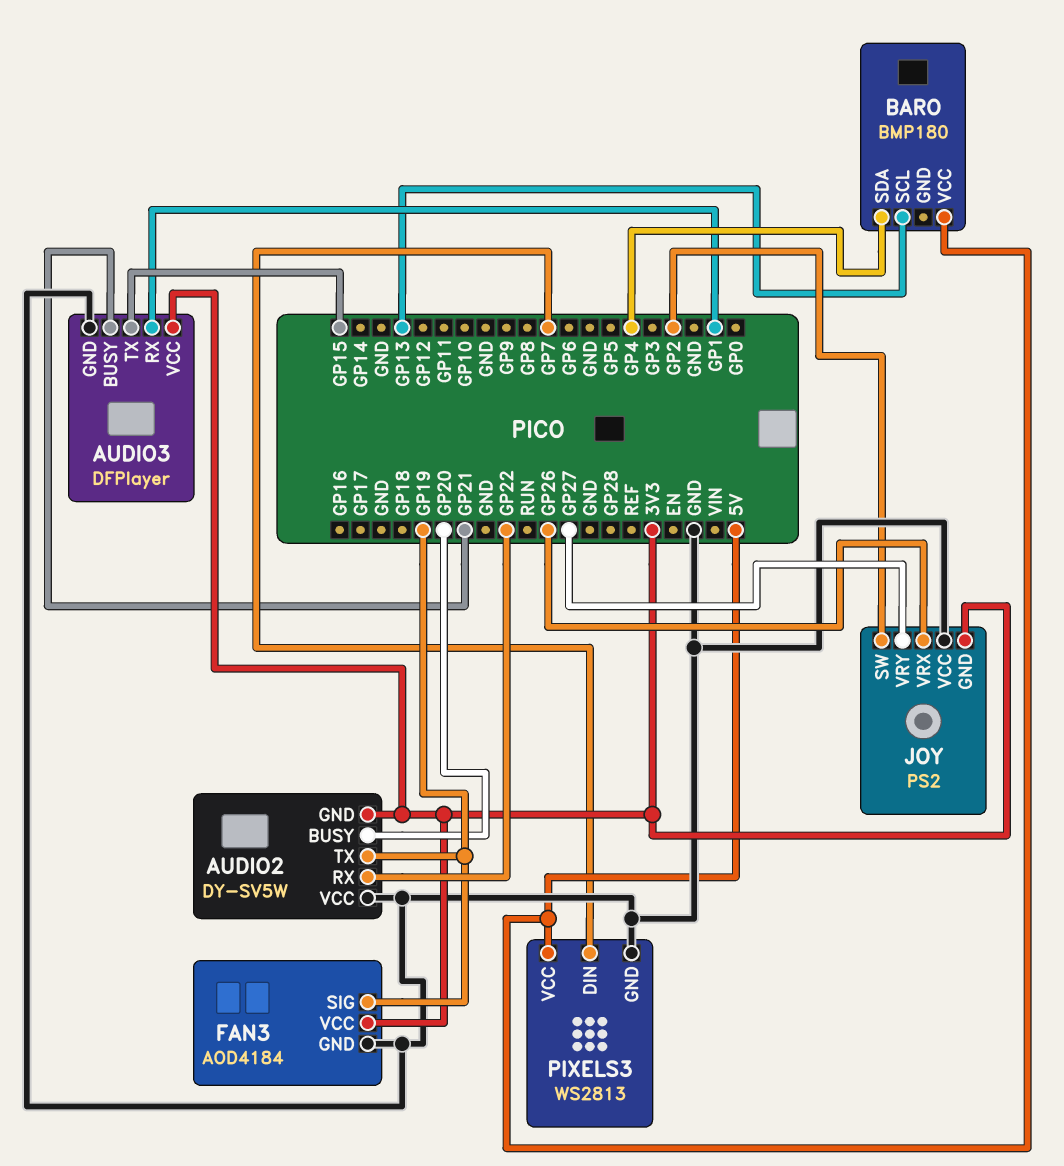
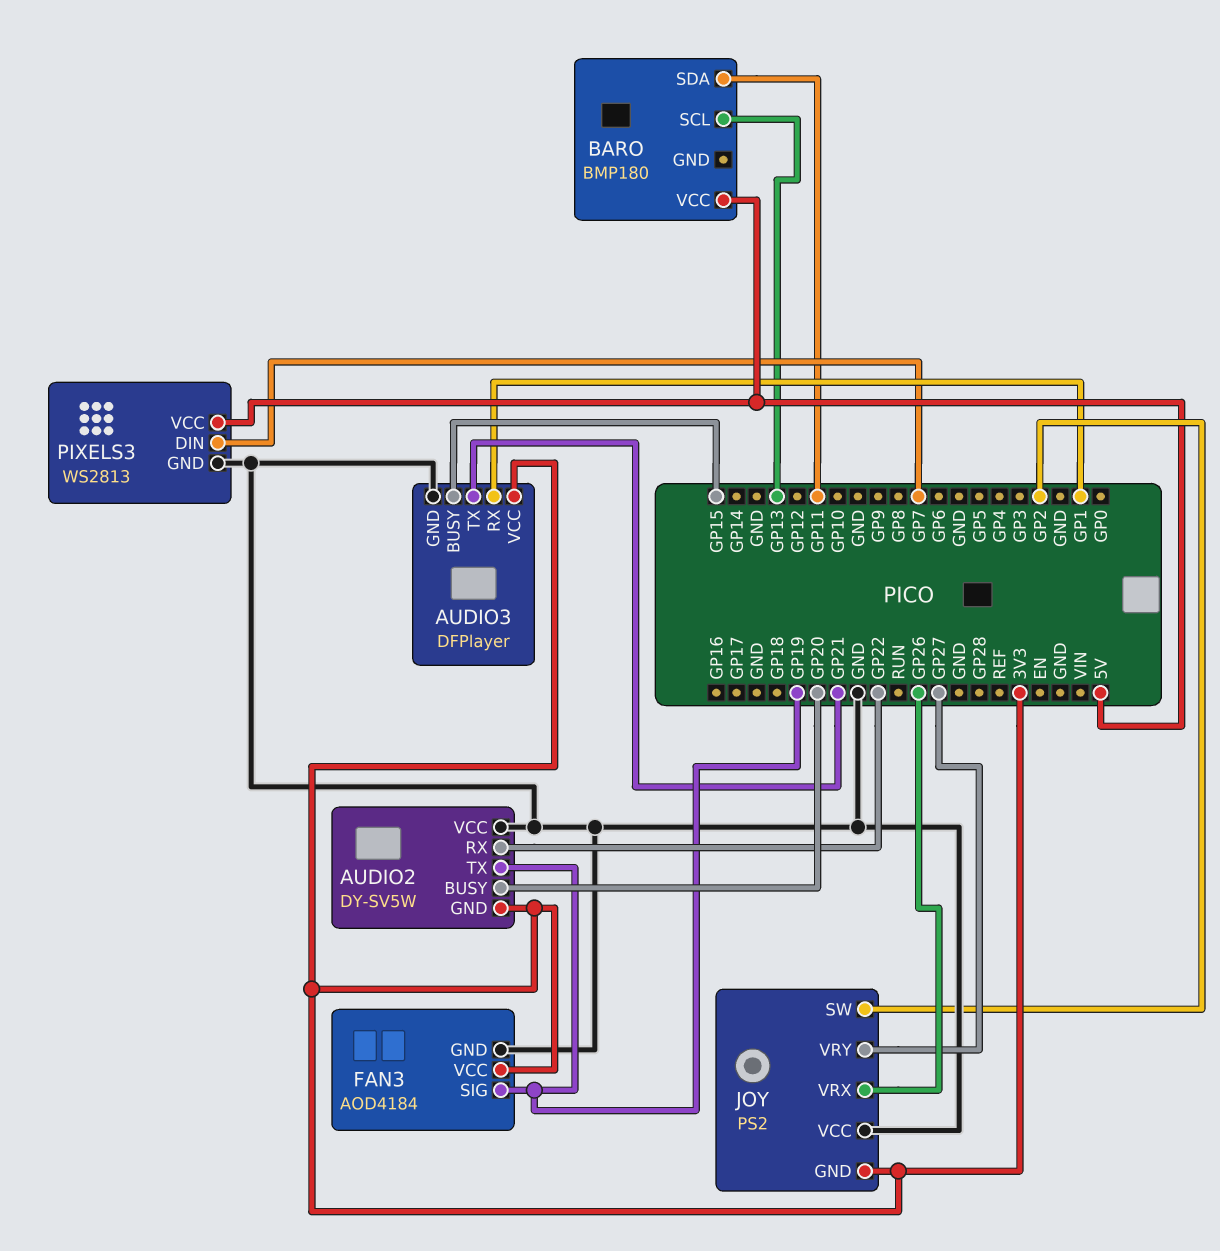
AUDIO3 pin BUSY: GP21 -> GP15
AUDIO3 pin TX: GP15 -> GP21
BARO pin SDA: GP4 -> GP11

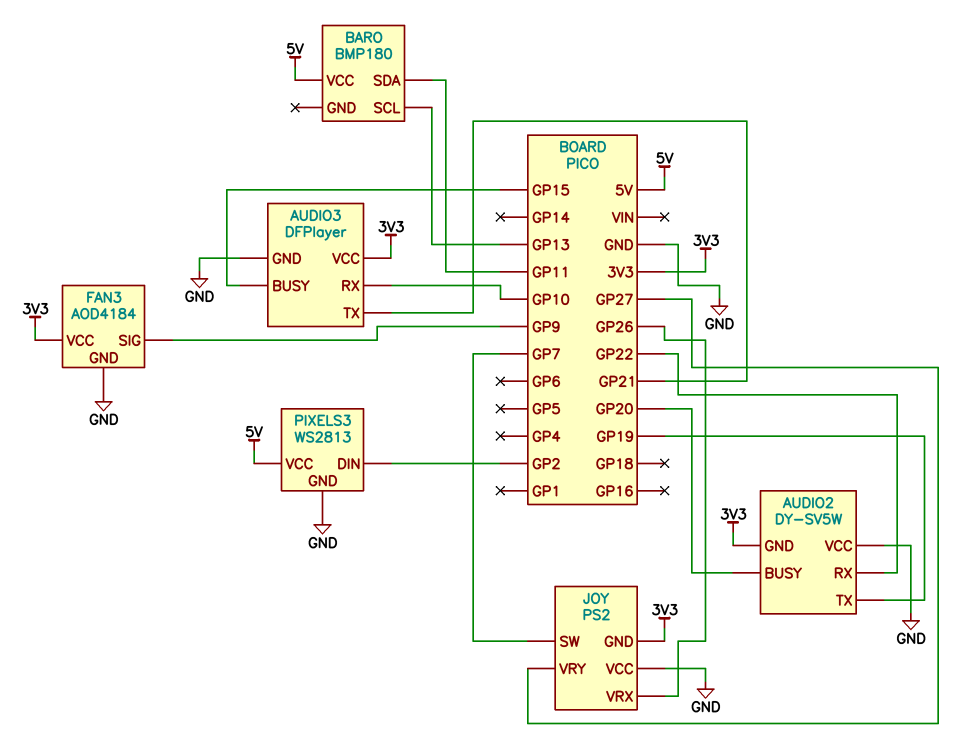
AUDIO3 pin RX: GP1 -> GP10
FAN3 pin SIG: GP19 -> GP9
JOY pin SW: GP2 -> GP7
PIXELS3 pin DIN: GP7 -> GP2

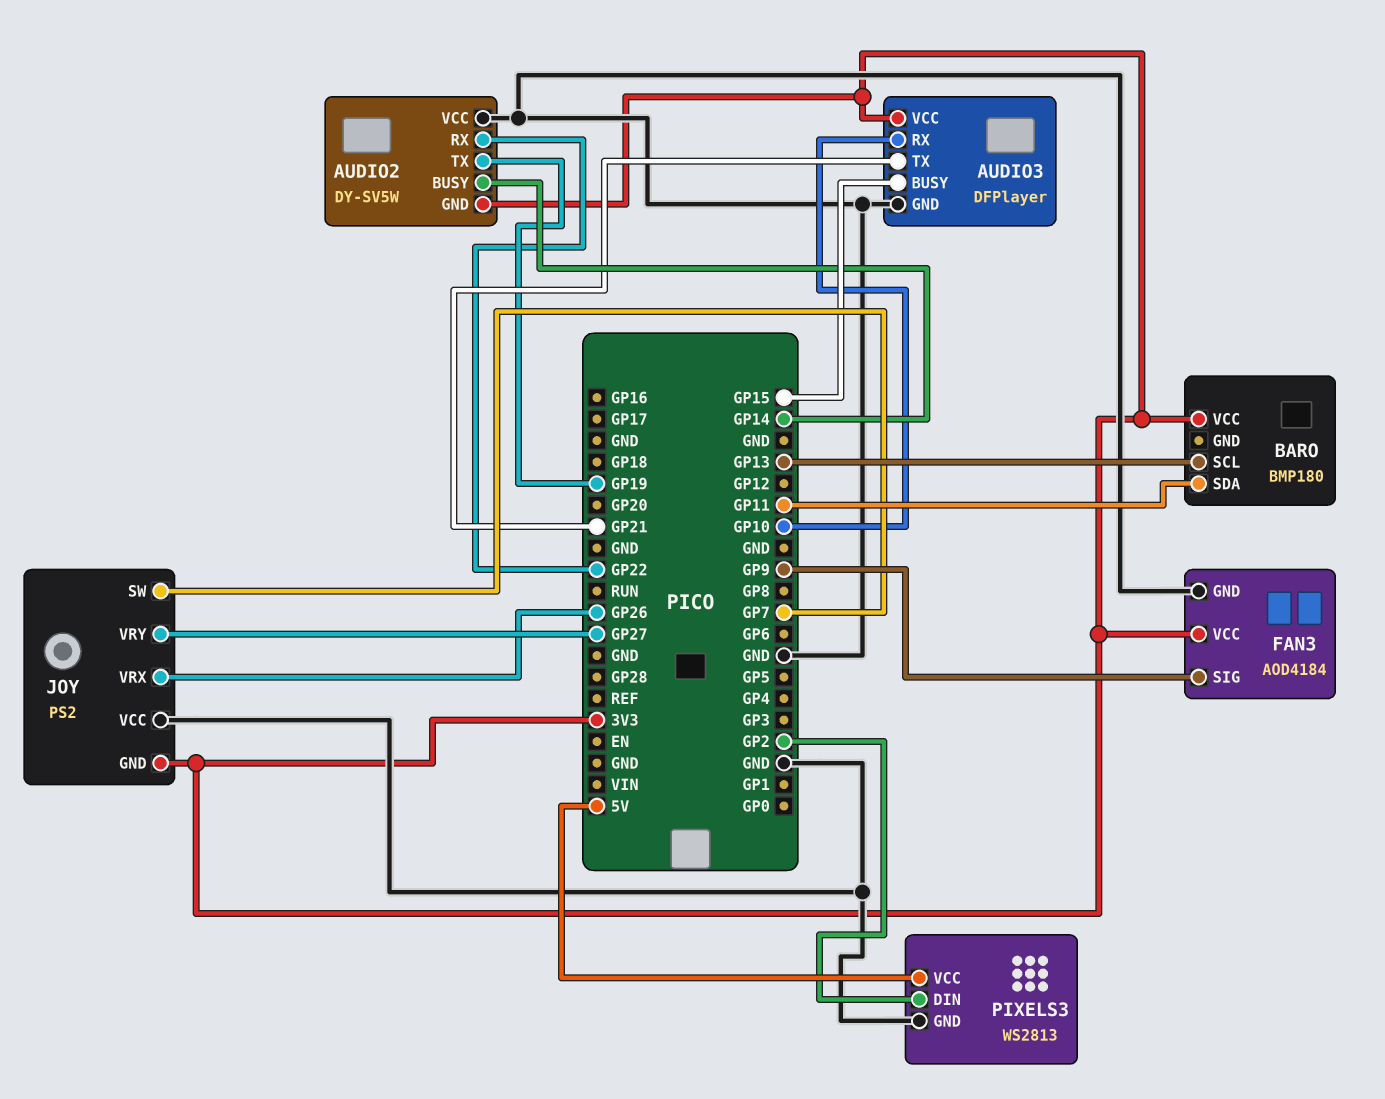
AUDIO2 pin BUSY: GP20 -> GP14
BARO pin VCC: 5V -> 3V3

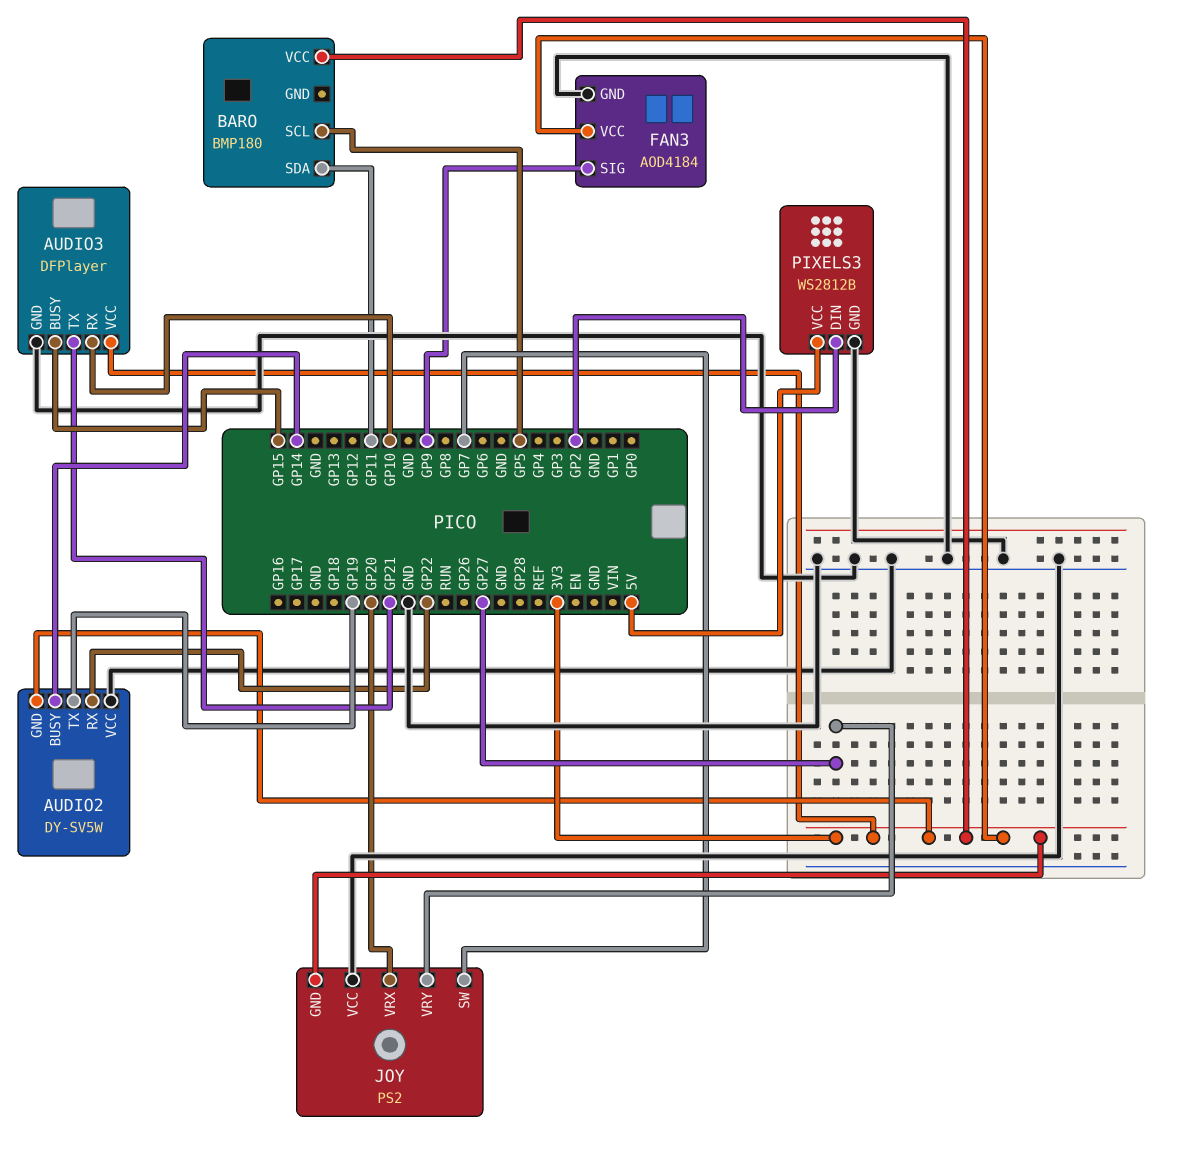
BARO pin SCL: GP13 -> GP5
JOY pin VRX: GP26 -> GP20
PIXELS3: WS2813 -> WS2812B

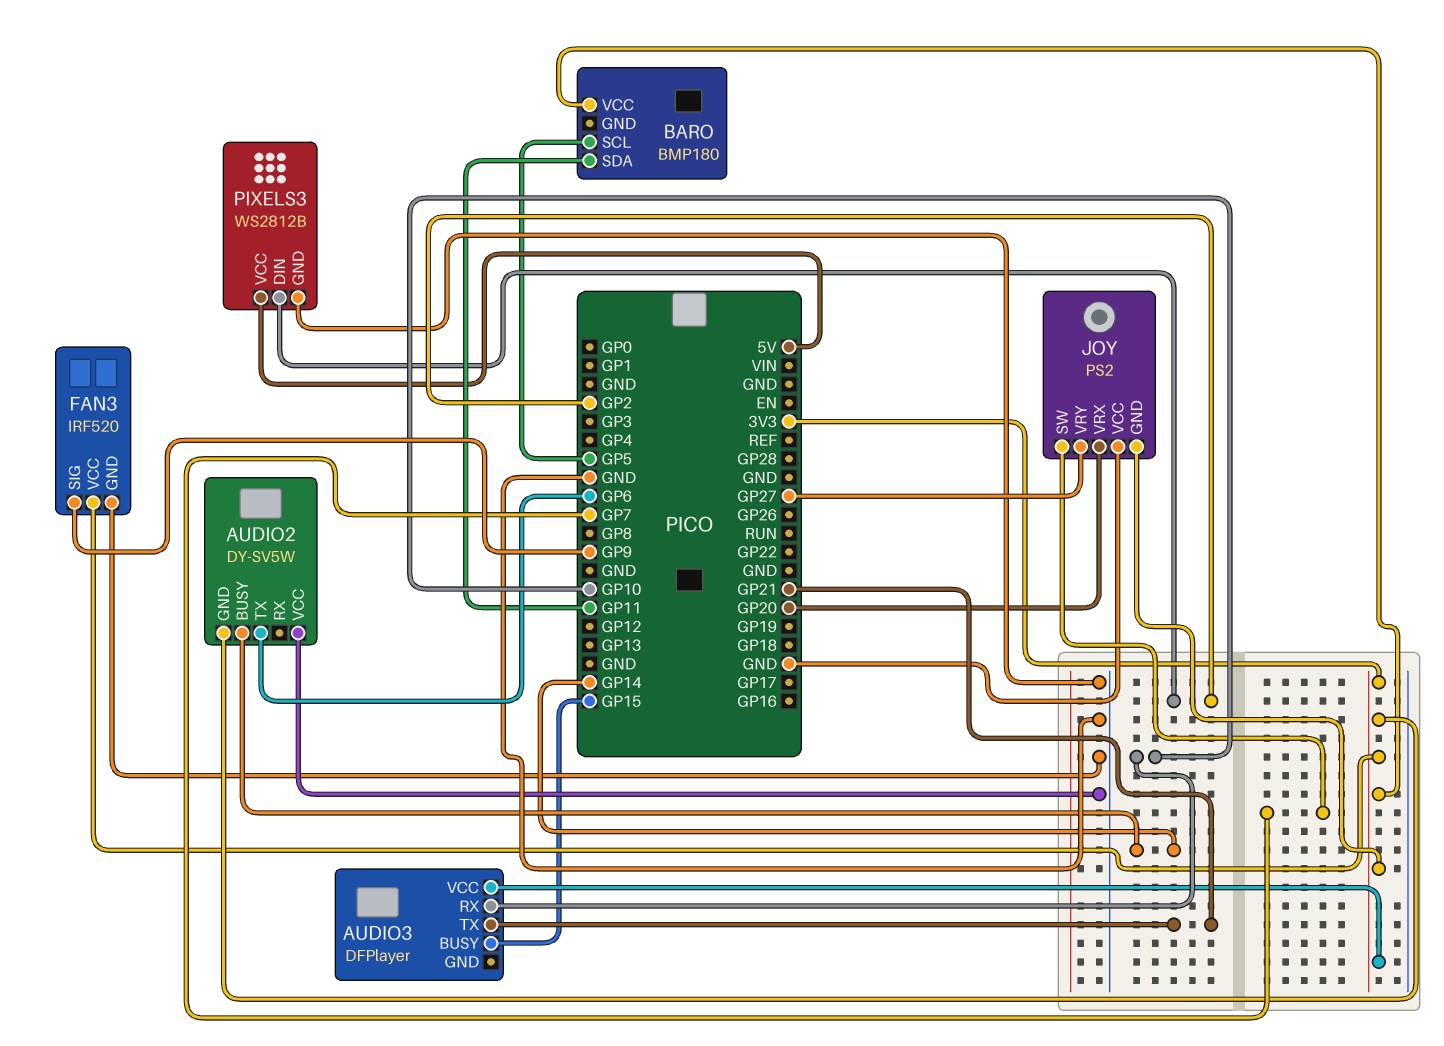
AUDIO2 pin RX: GP22 -> none
AUDIO2 pin TX: GP19 -> GP6
AUDIO3 pin GND: GND -> none
FAN3: AOD4184 -> IRF520

